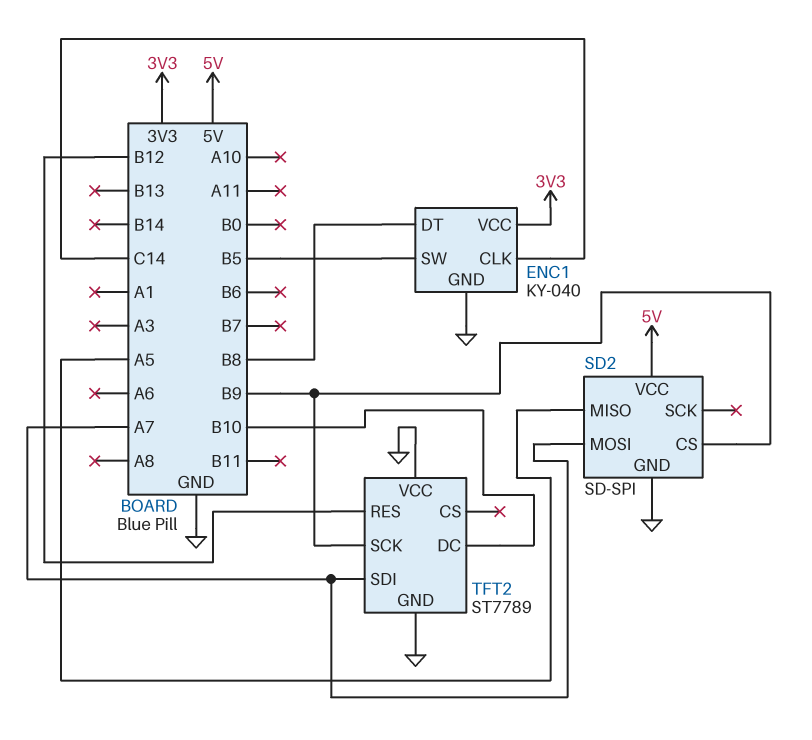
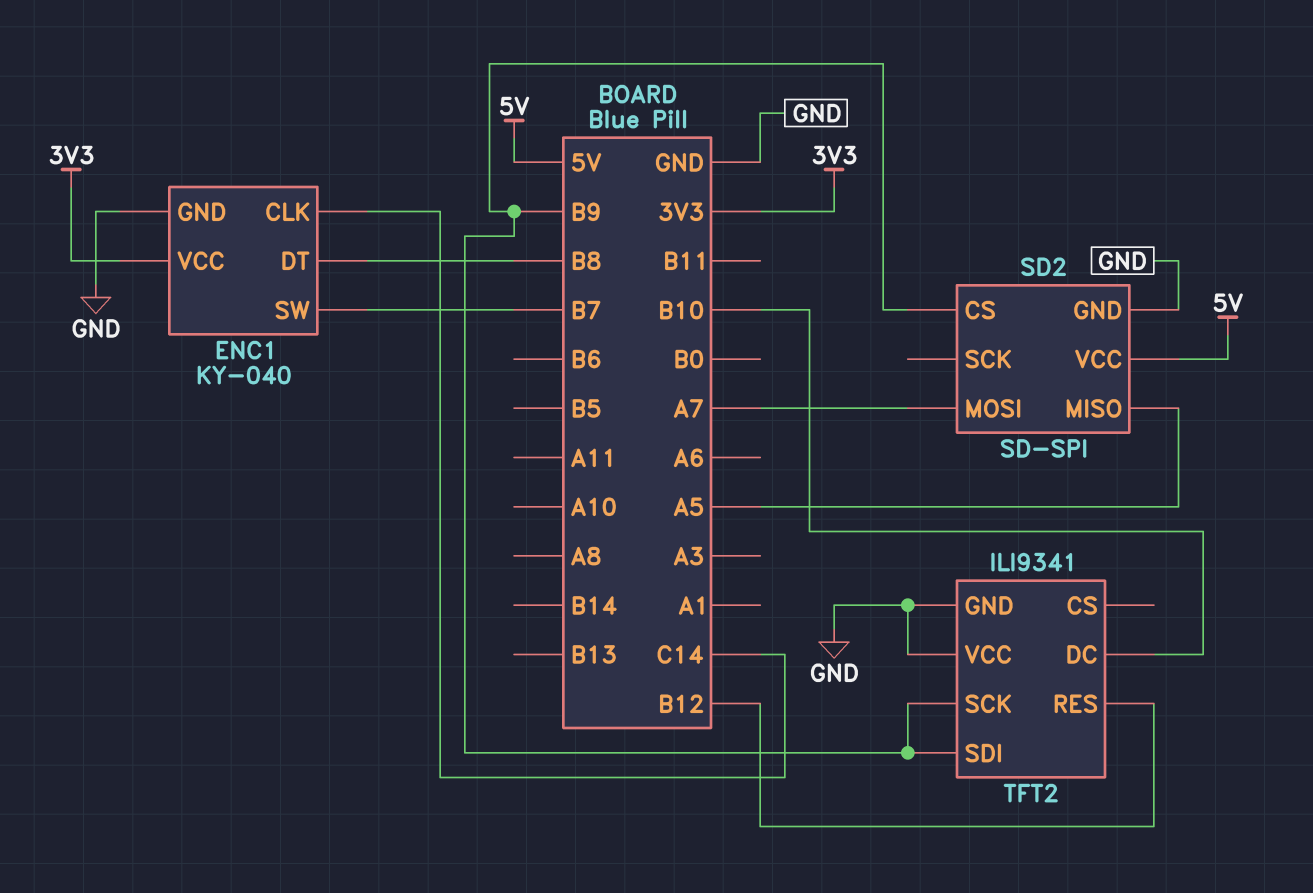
ENC1 pin SW: B5 -> B7
TFT2: ST7789 -> ILI9341
TFT2 pin SDI: A7 -> B9

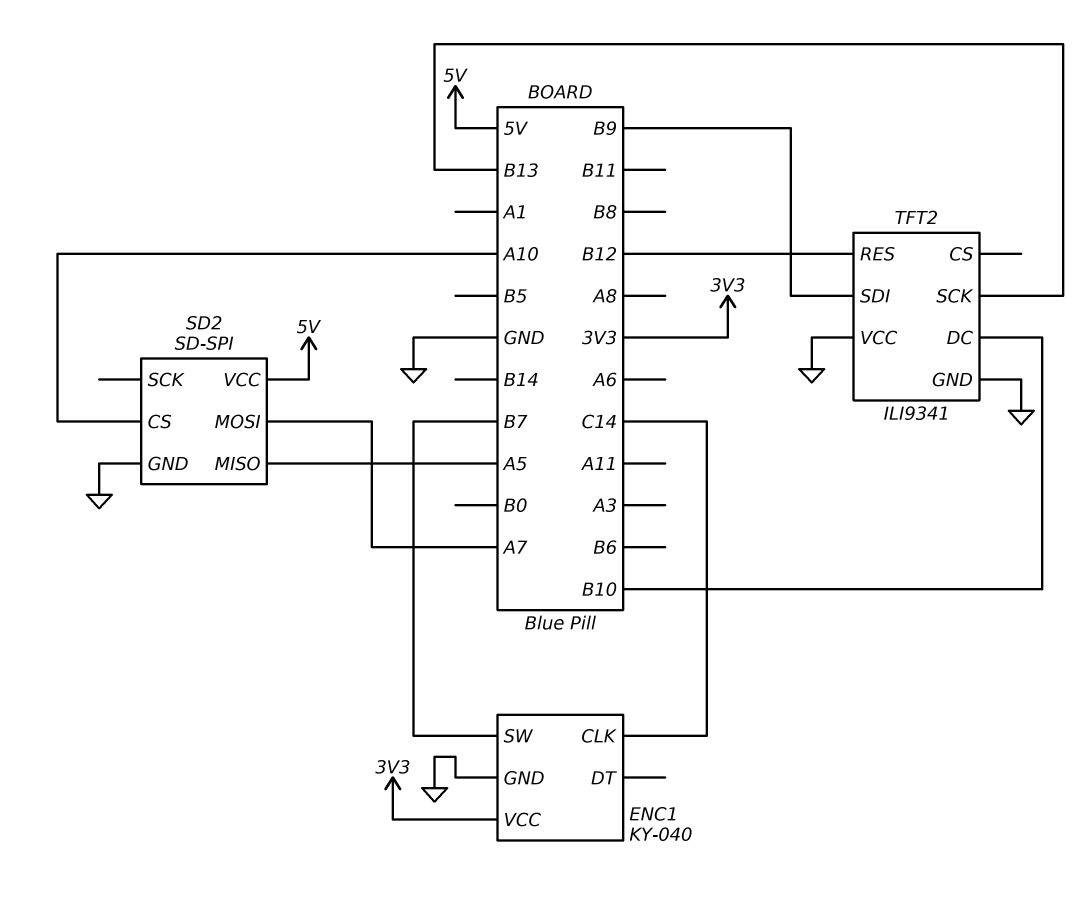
ENC1 pin DT: B8 -> none
SD2 pin CS: B9 -> A10
TFT2 pin SCK: B9 -> B13

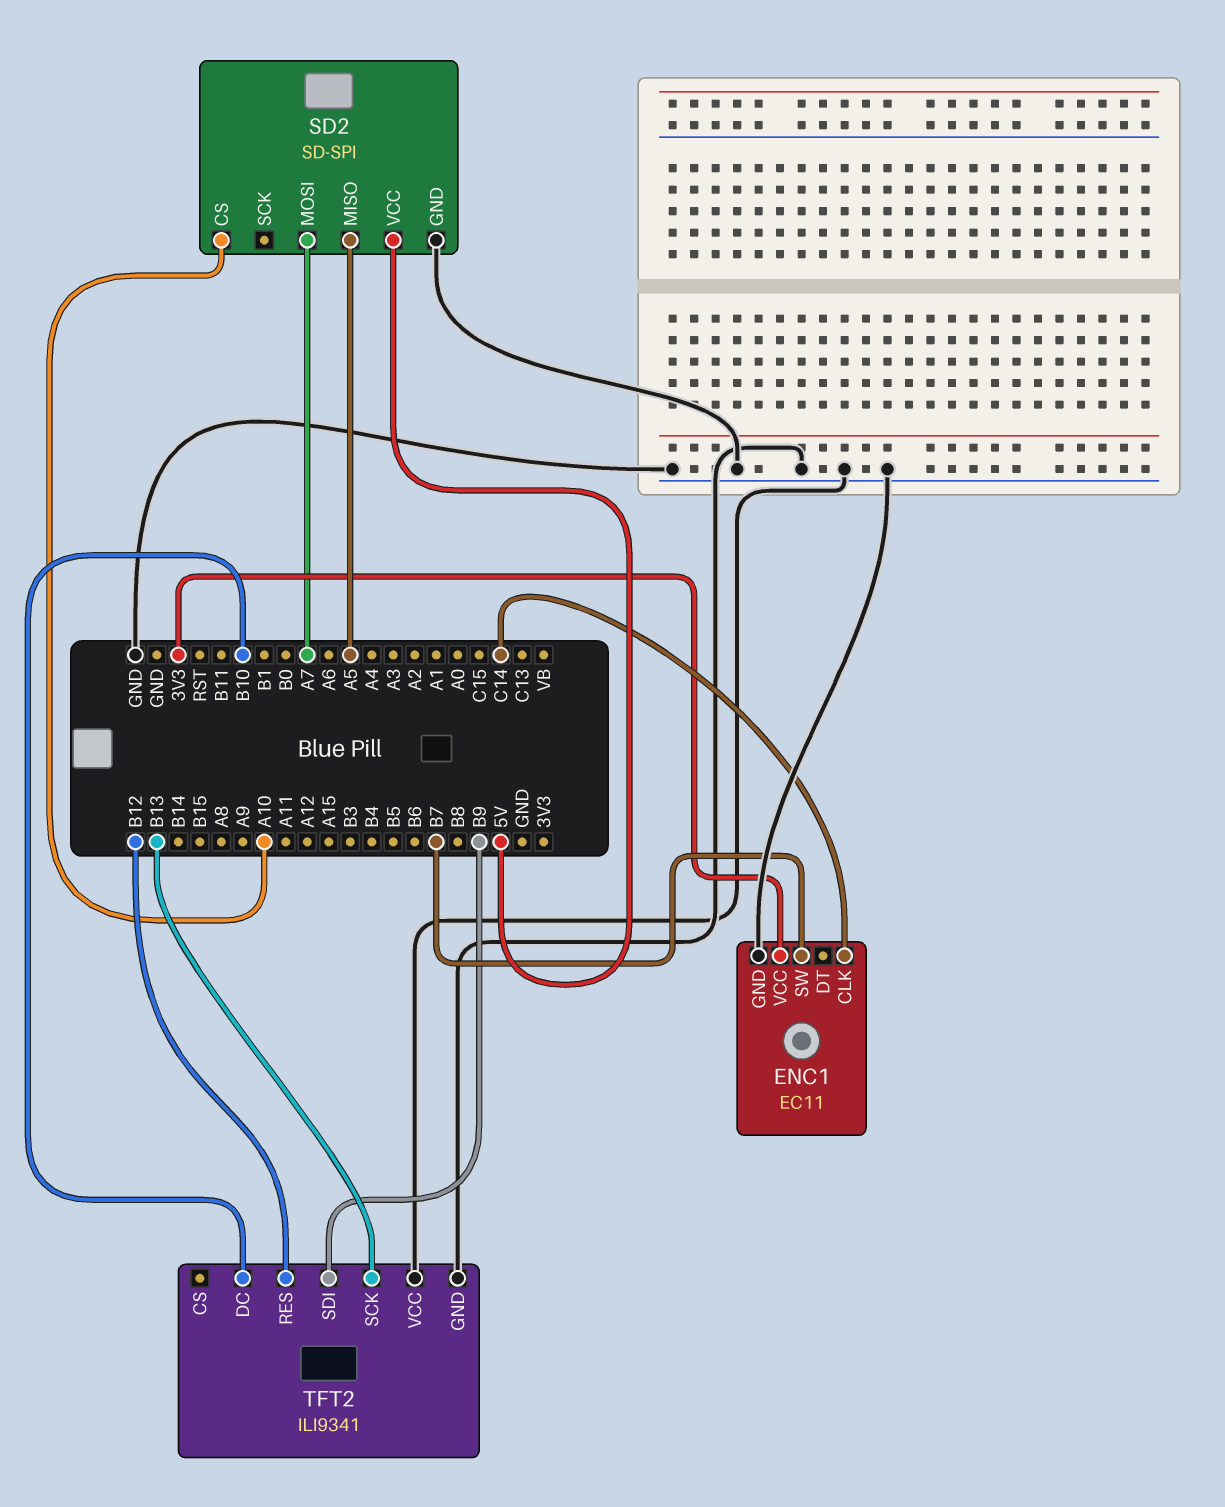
ENC1: KY-040 -> EC11

